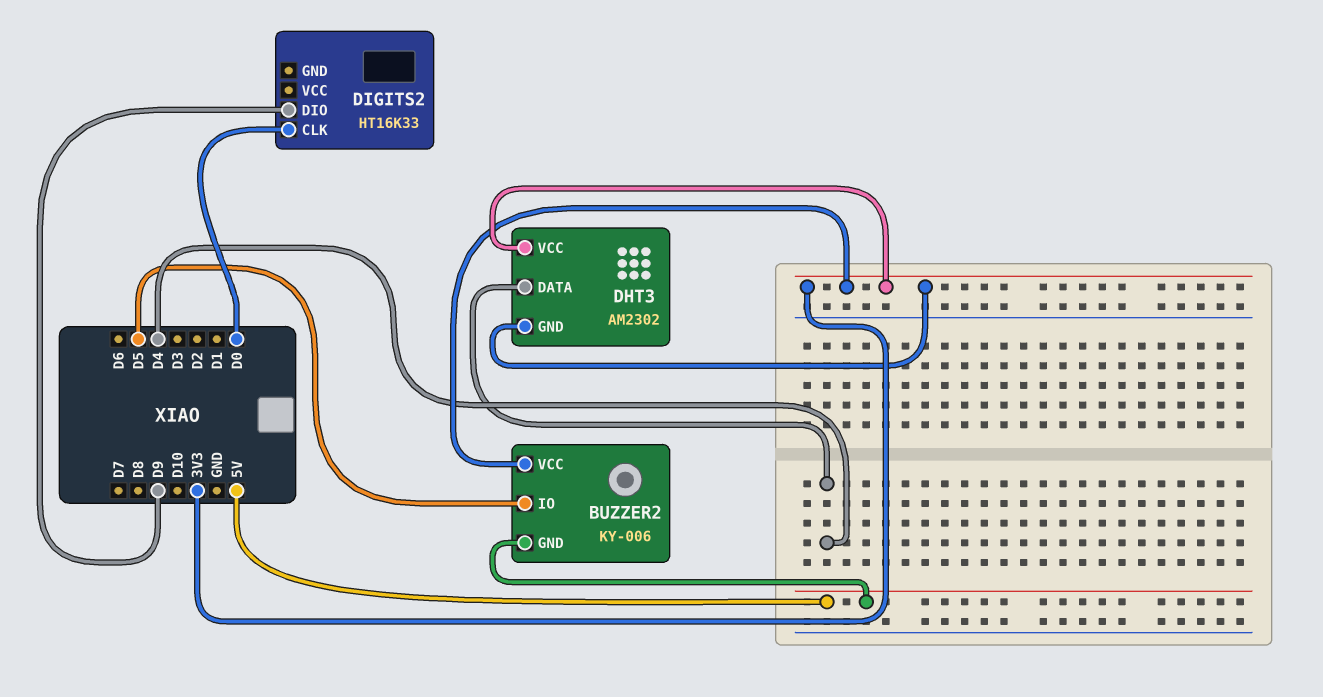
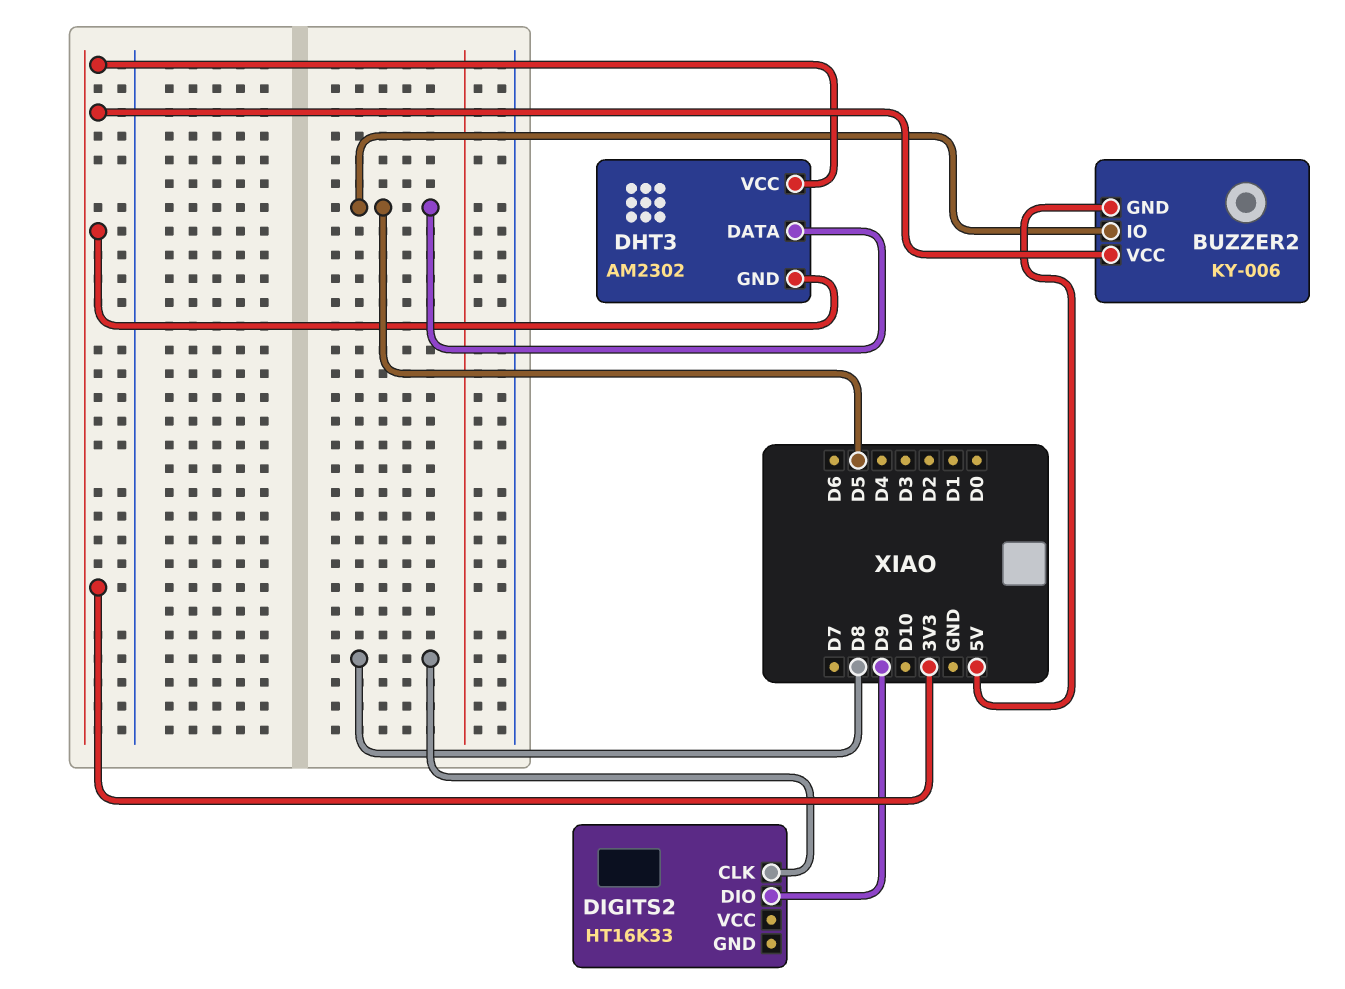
DHT3 pin DATA: D4 -> D5
DIGITS2 pin CLK: D0 -> D8

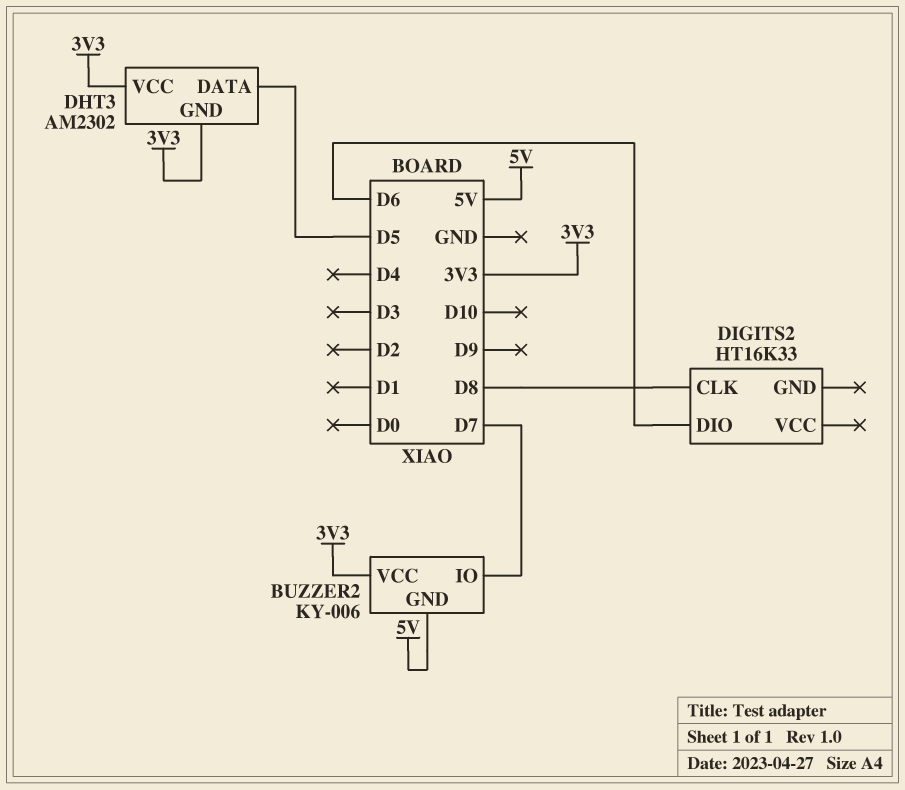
BUZZER2 pin IO: D5 -> D7
DIGITS2 pin DIO: D9 -> D6

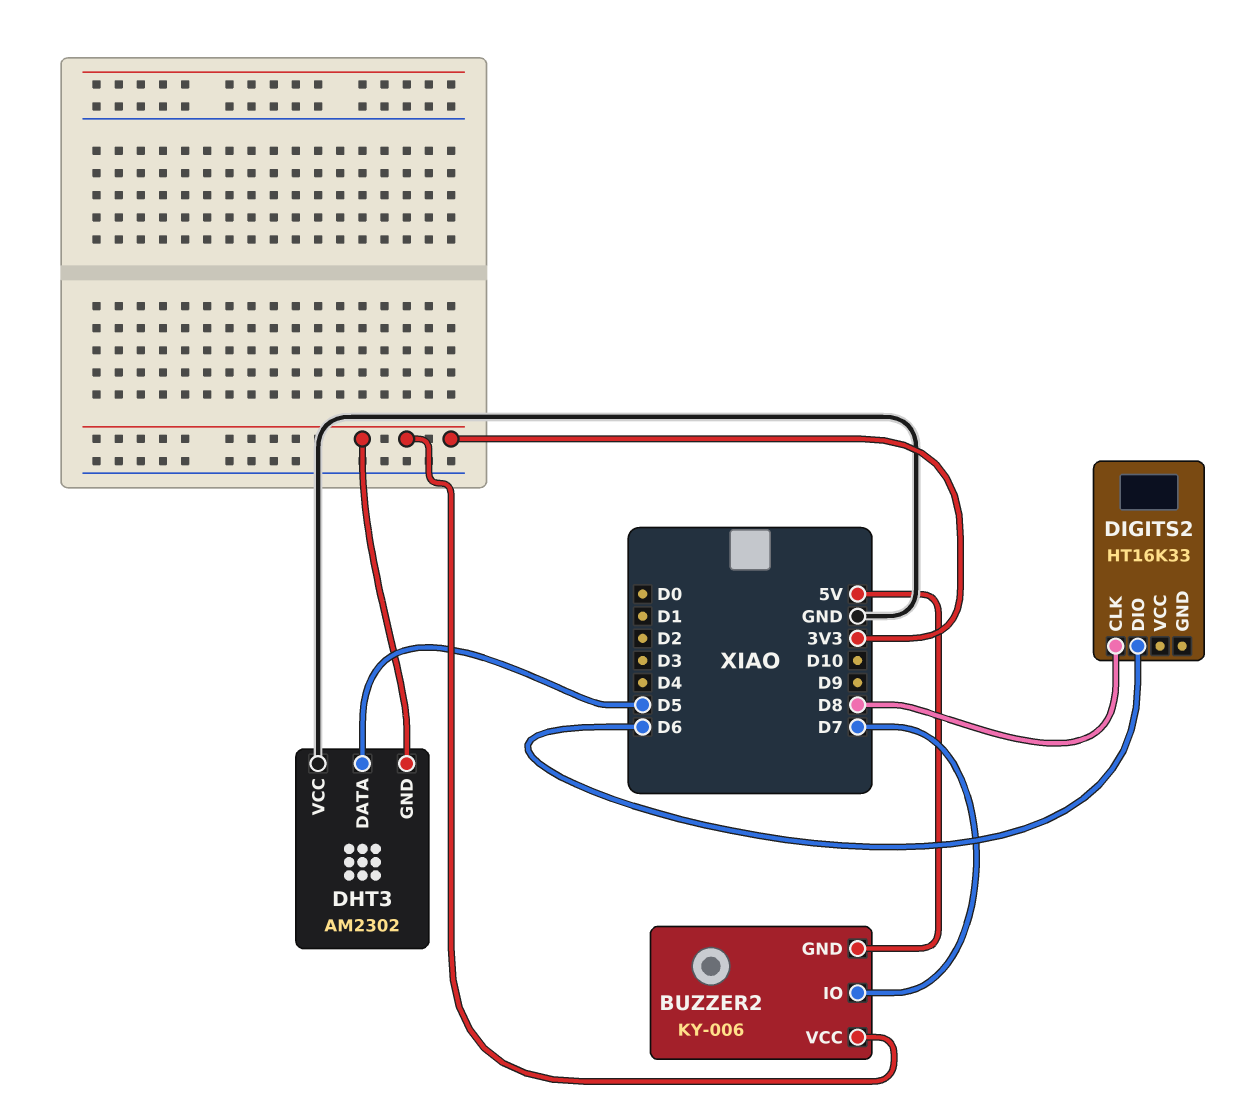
DHT3 pin VCC: 3V3 -> GND

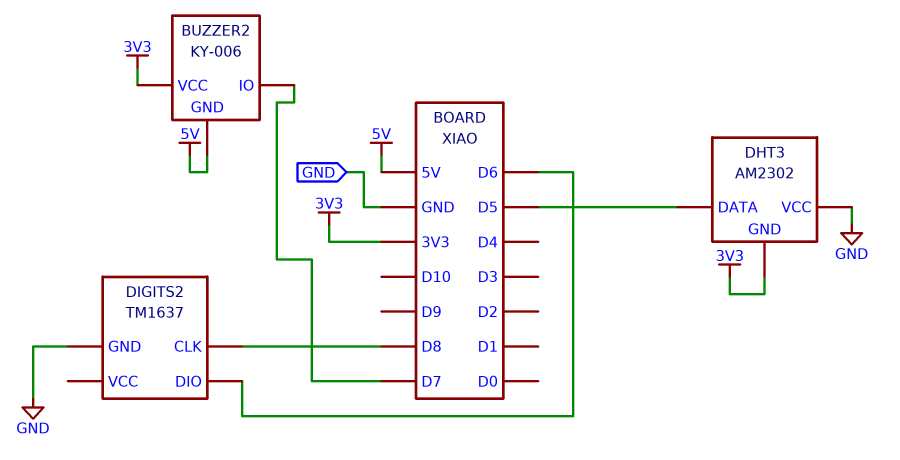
DIGITS2: HT16K33 -> TM1637
DIGITS2 pin GND: none -> GND

